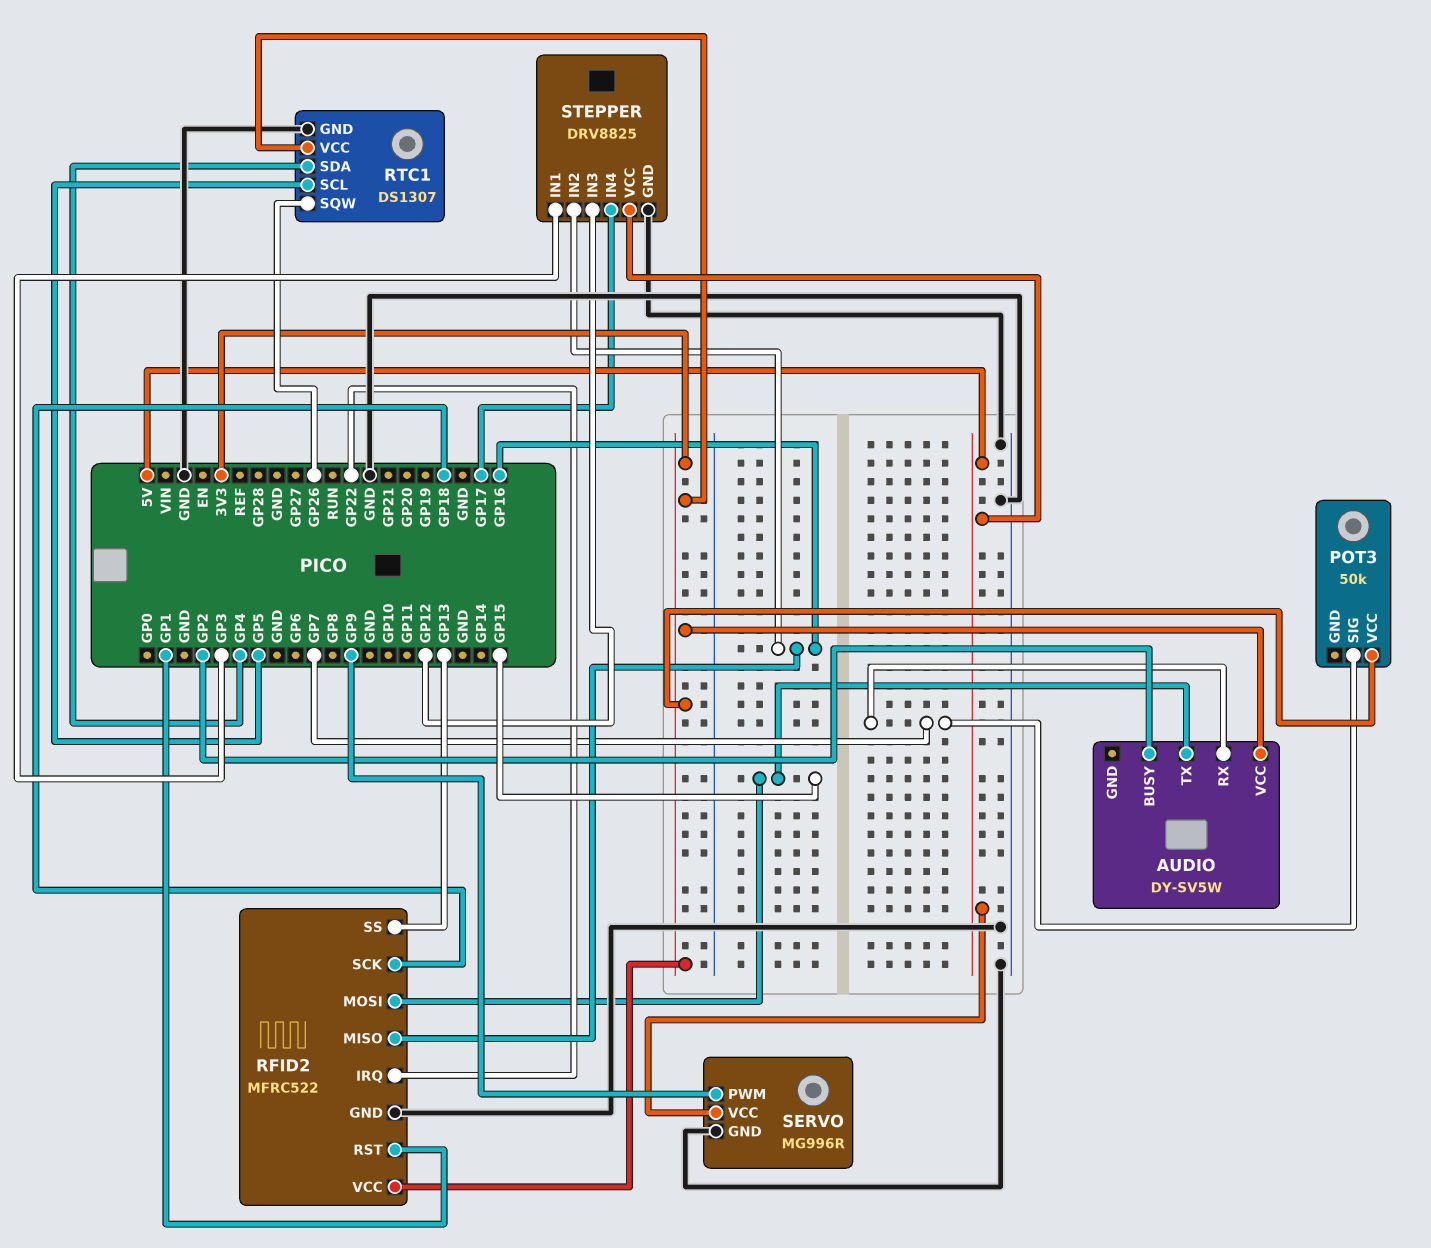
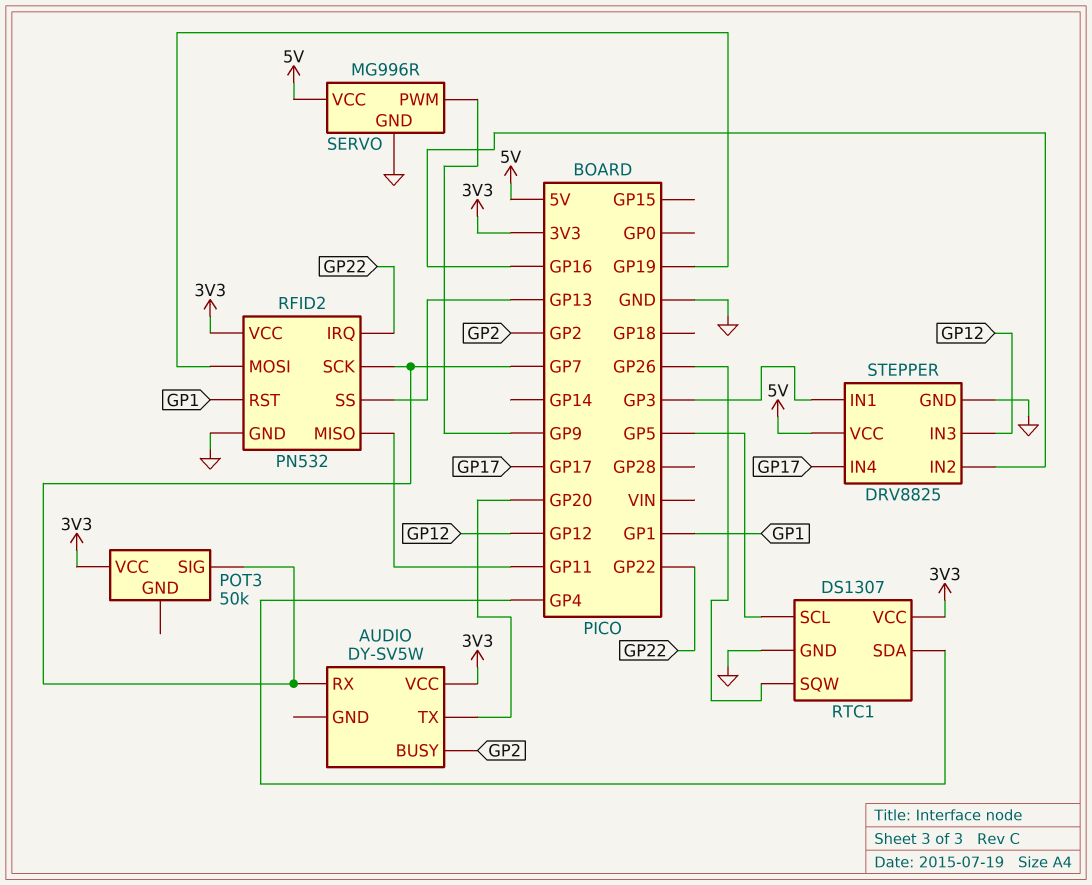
AUDIO pin TX: GP15 -> GP20
RFID2: MFRC522 -> PN532
RFID2 pin MISO: GP16 -> GP11
RFID2 pin MOSI: GP15 -> GP19
RFID2 pin SCK: GP18 -> GP7

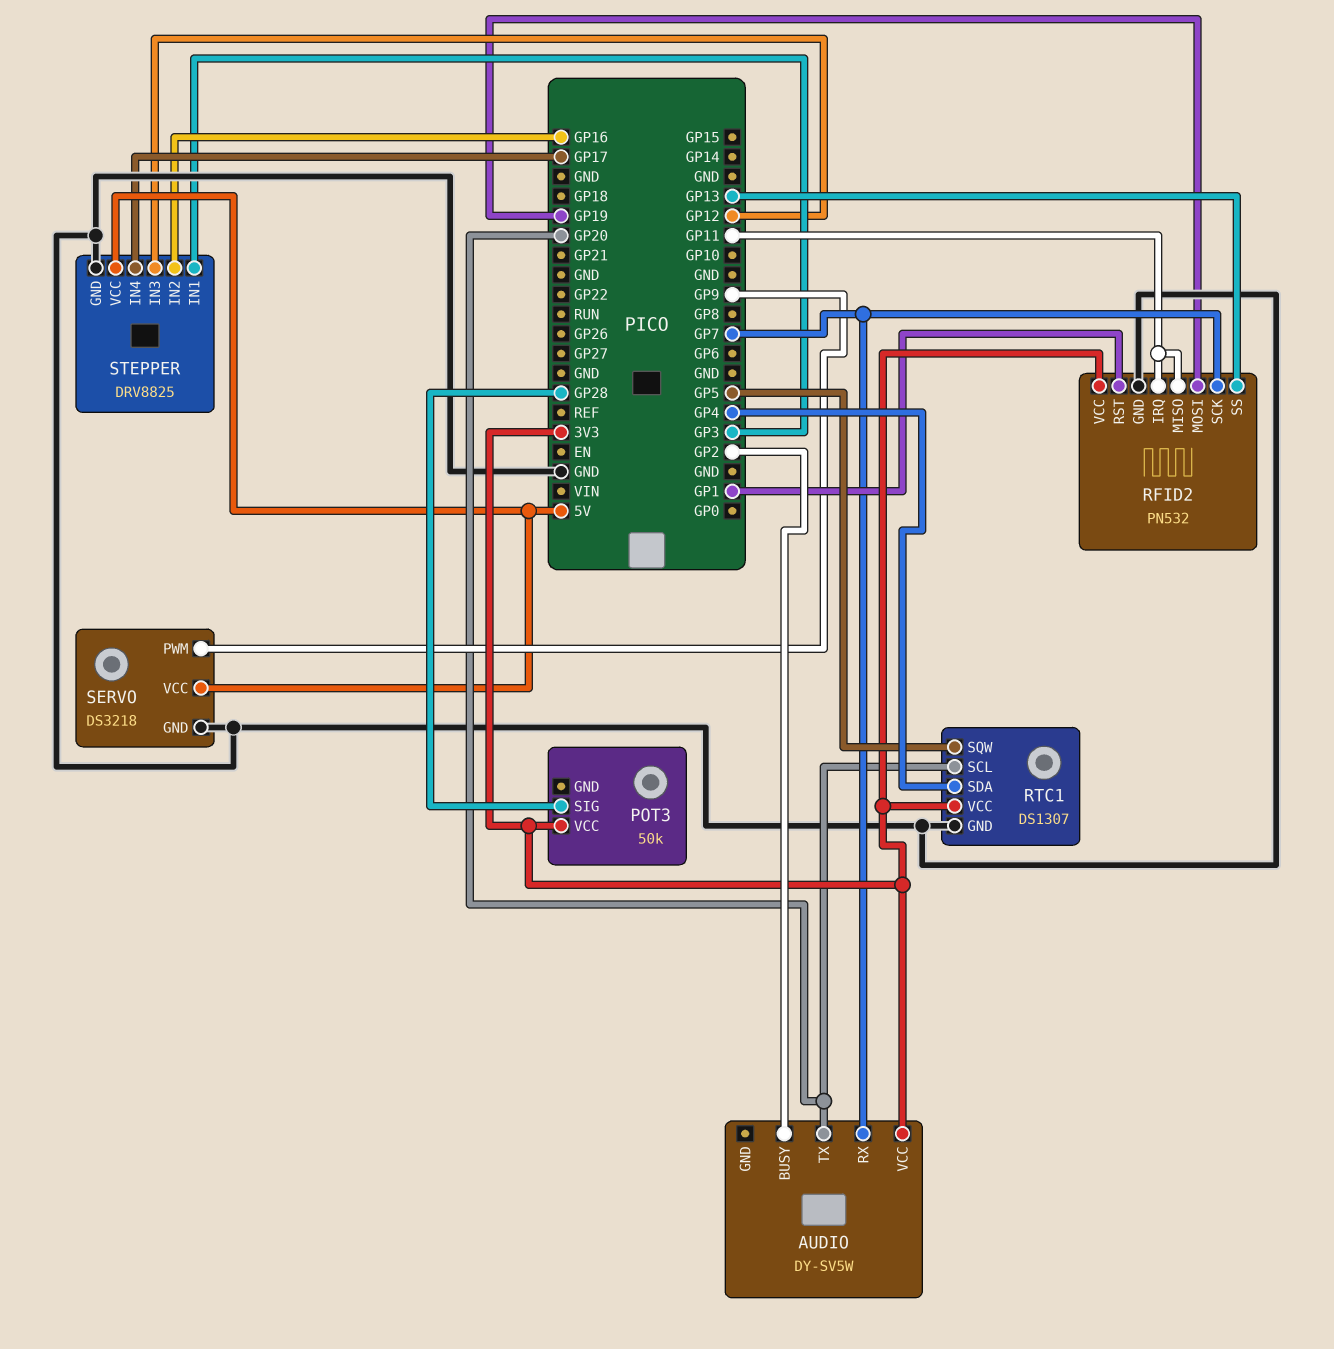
POT3 pin SIG: GP7 -> GP28
RFID2 pin IRQ: GP22 -> GP11
RTC1 pin SCL: GP5 -> GP20
RTC1 pin SQW: GP26 -> GP5
SERVO: MG996R -> DS3218

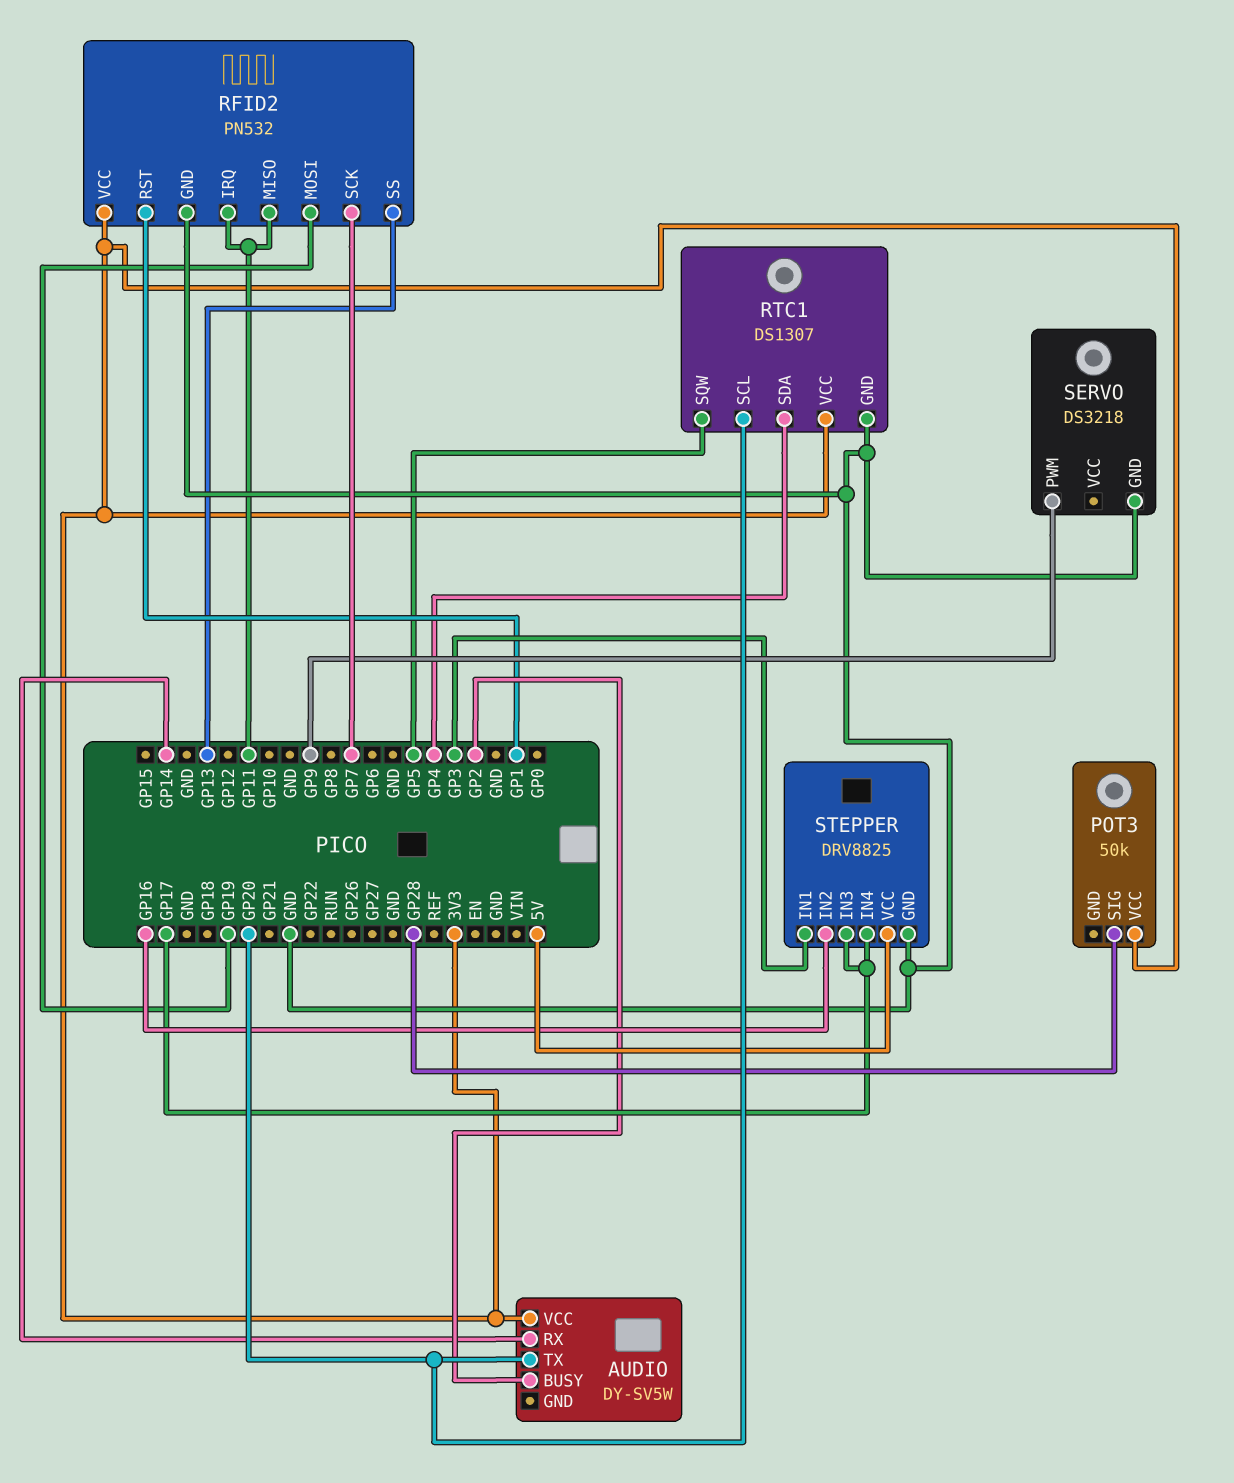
AUDIO pin RX: GP7 -> GP14
SERVO pin VCC: 5V -> none
STEPPER pin IN3: GP12 -> GP17

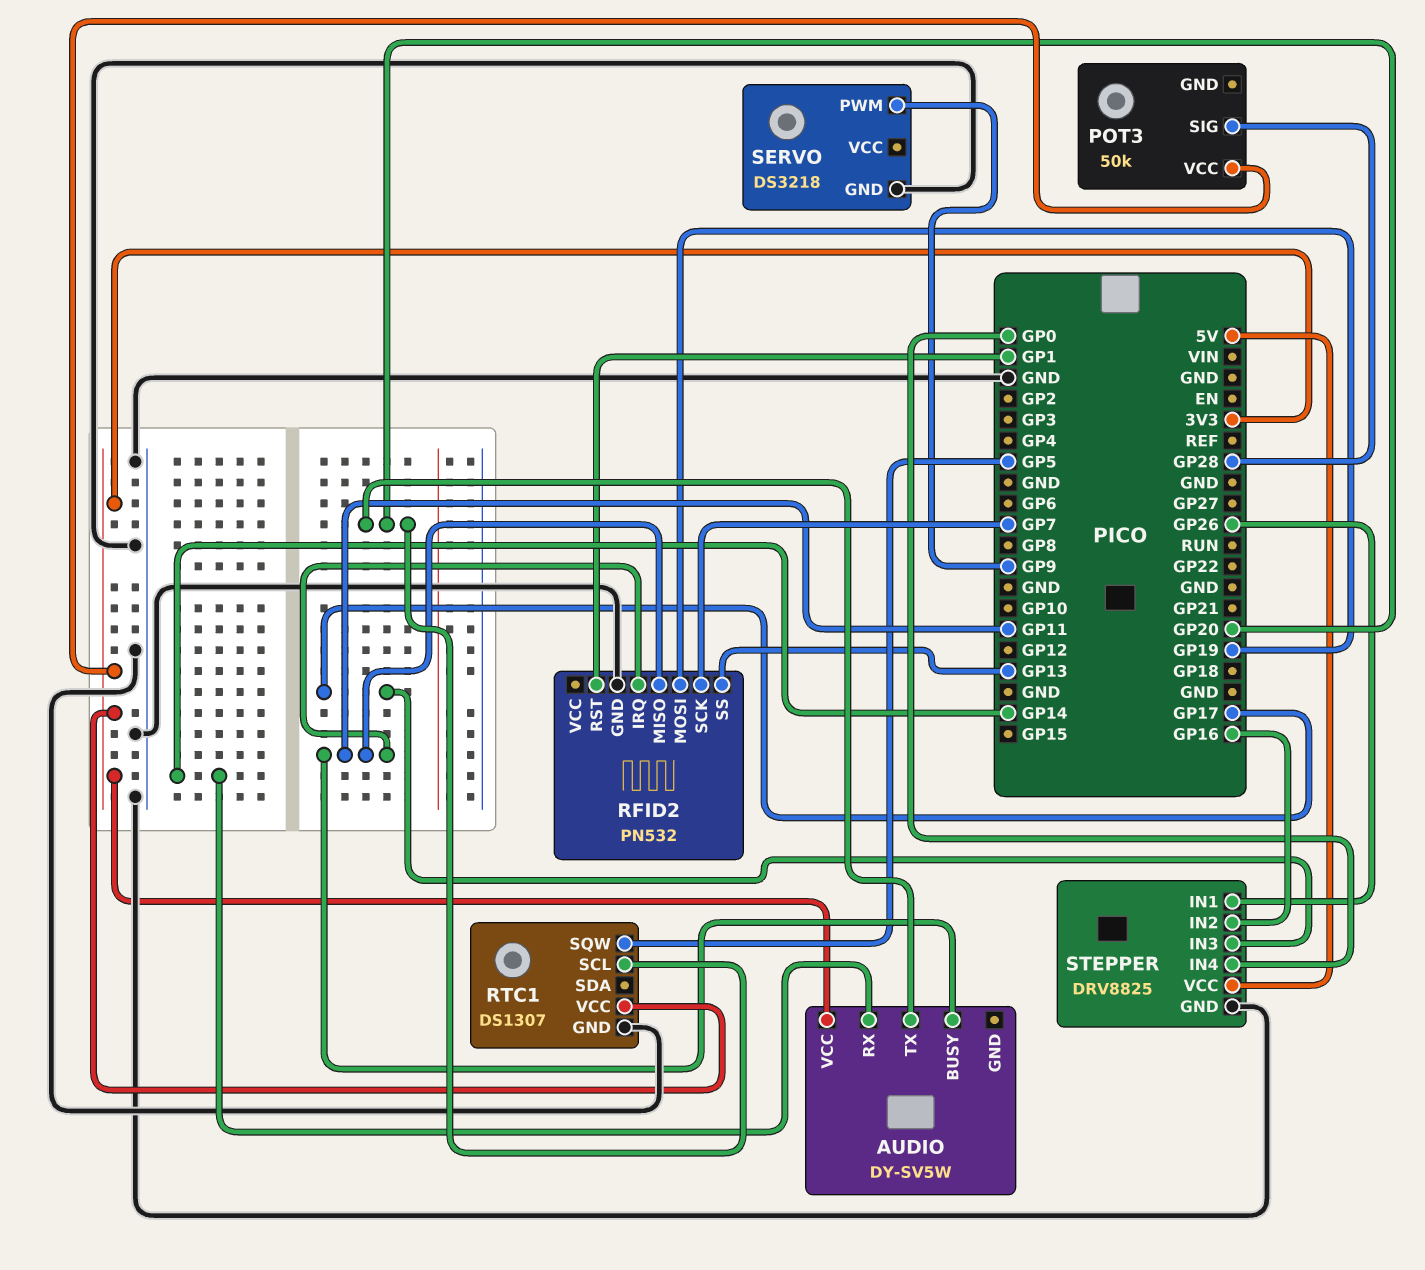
AUDIO pin BUSY: GP2 -> GP11
RFID2 pin VCC: 3V3 -> none
RTC1 pin SDA: GP4 -> none
STEPPER pin IN1: GP3 -> GP26
STEPPER pin IN4: GP17 -> GP0

